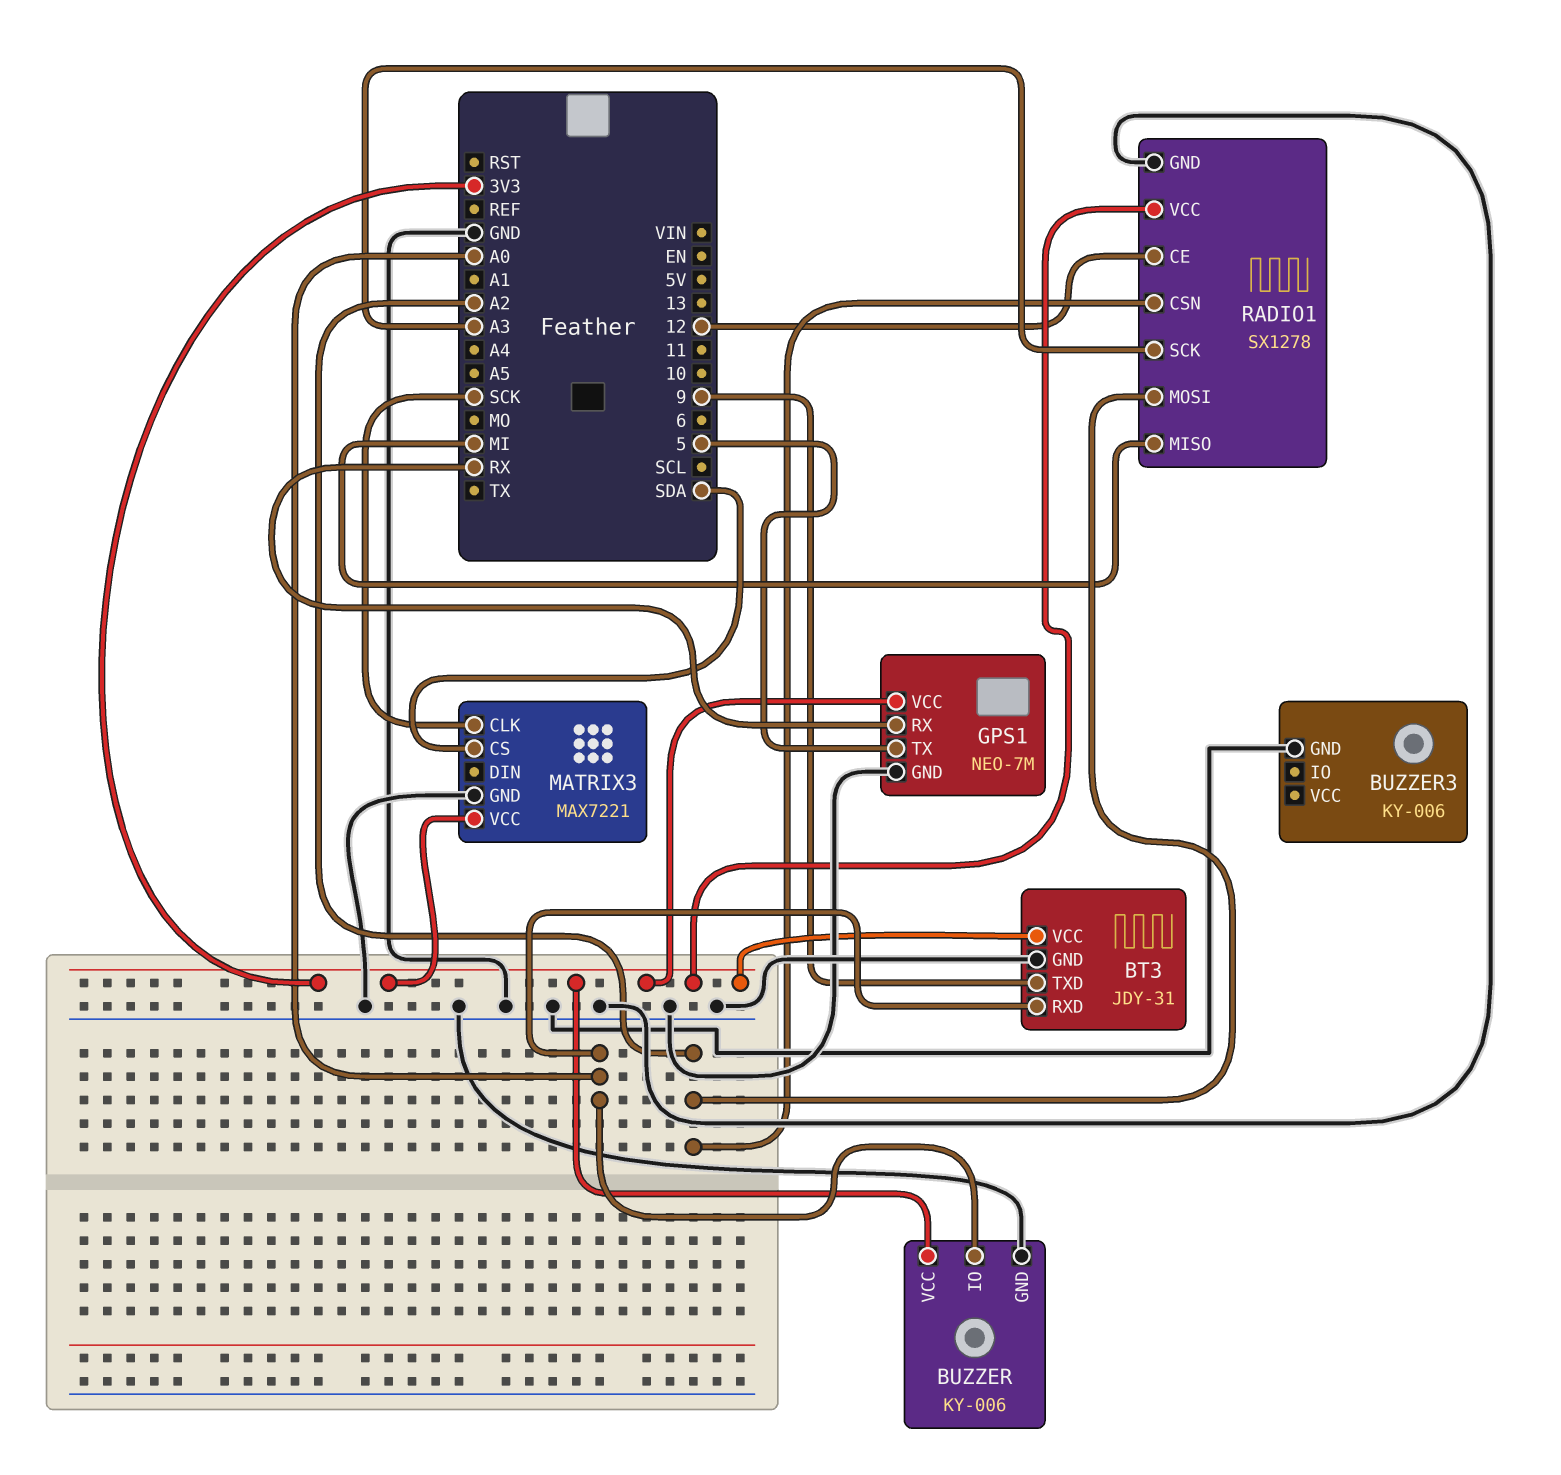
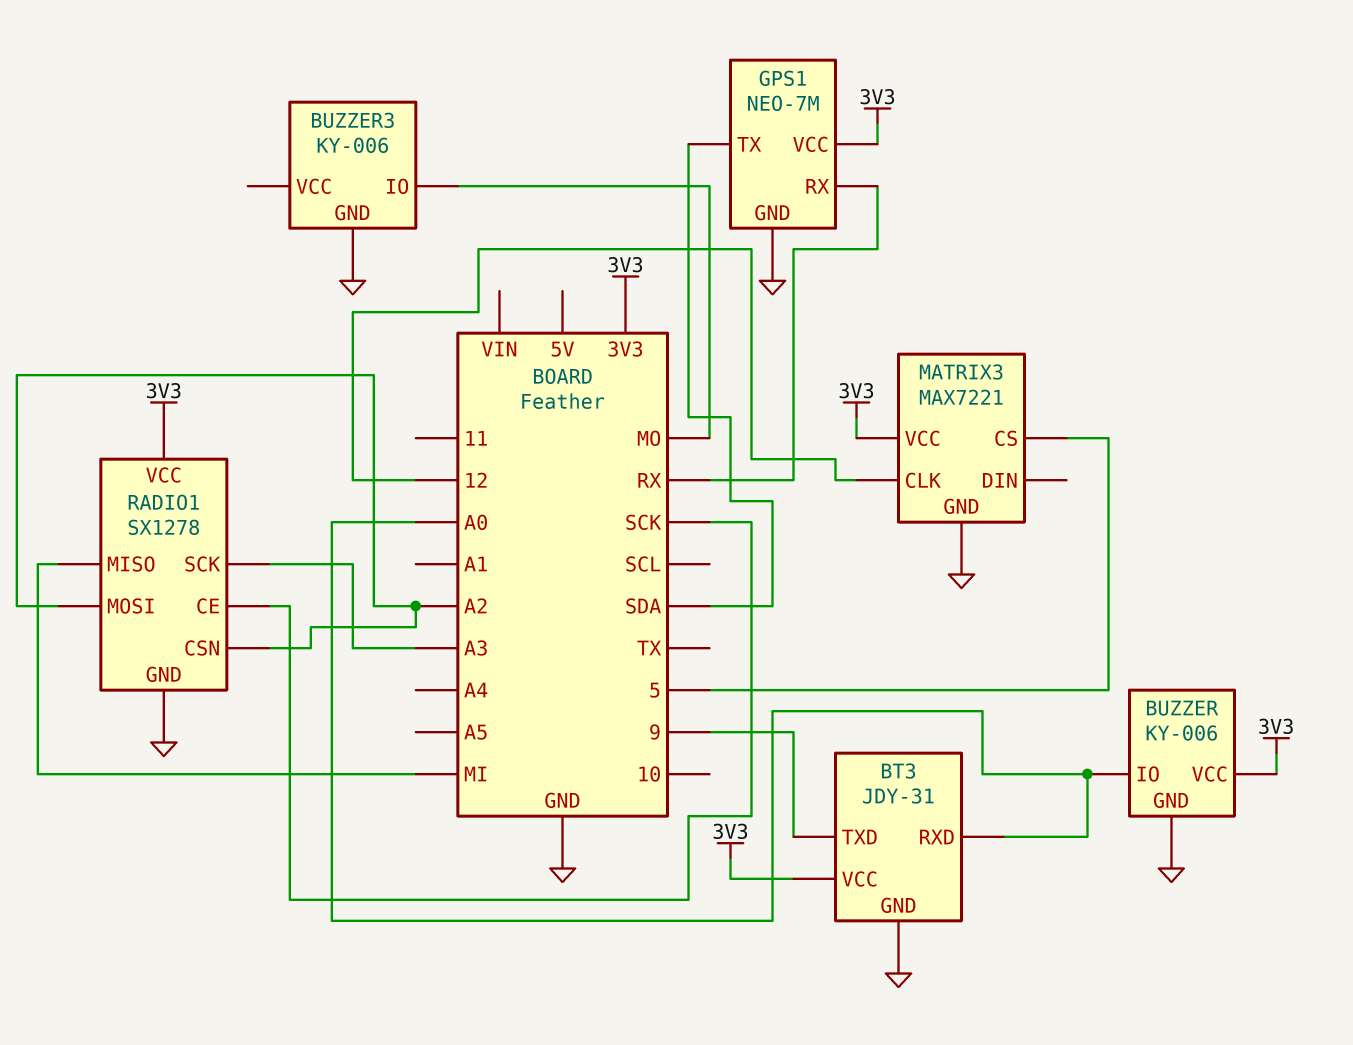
BUZZER3 pin IO: none -> MO
GPS1 pin TX: 5 -> SDA
MATRIX3 pin CLK: SCK -> 12
MATRIX3 pin CS: SDA -> 5
RADIO1 pin CE: 12 -> SCK

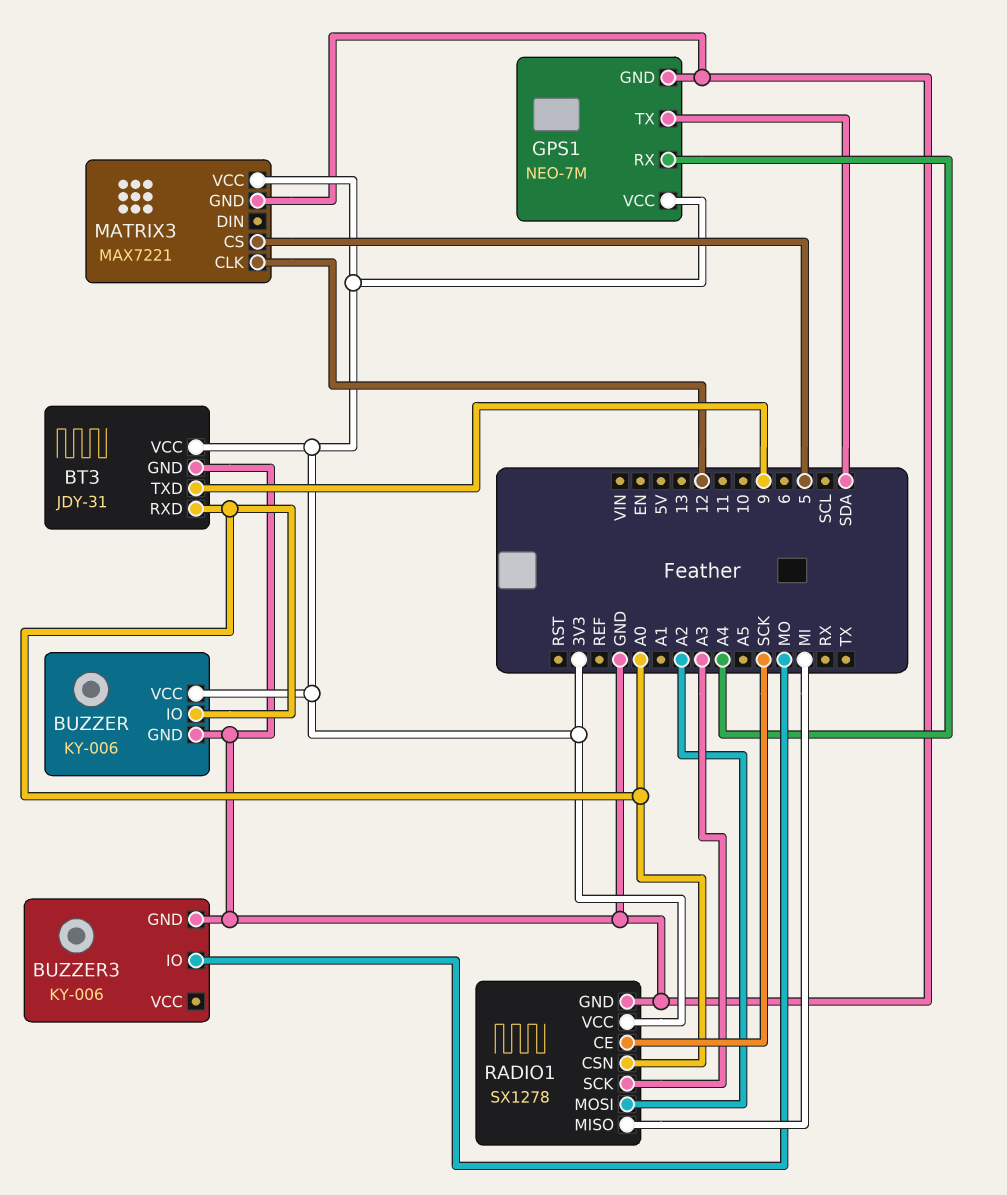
GPS1 pin RX: RX -> A4
RADIO1 pin CSN: A2 -> A0

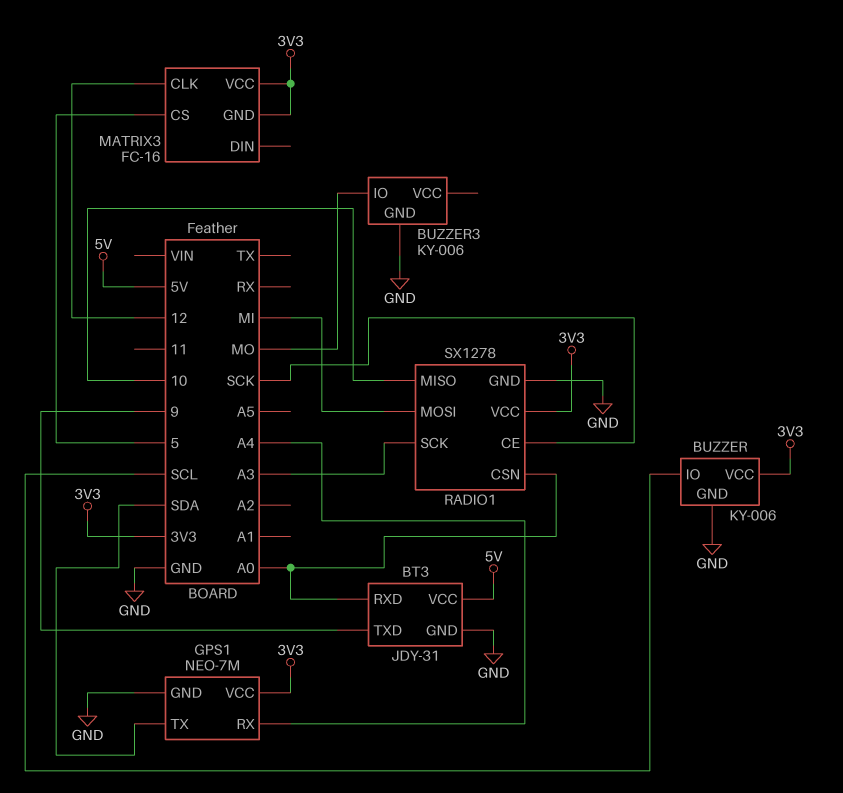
BT3 pin VCC: 3V3 -> 5V
BUZZER pin IO: A0 -> SCL
MATRIX3: MAX7221 -> FC-16
MATRIX3 pin GND: GND -> 3V3
RADIO1 pin MISO: MI -> 10
RADIO1 pin MOSI: A2 -> MI

